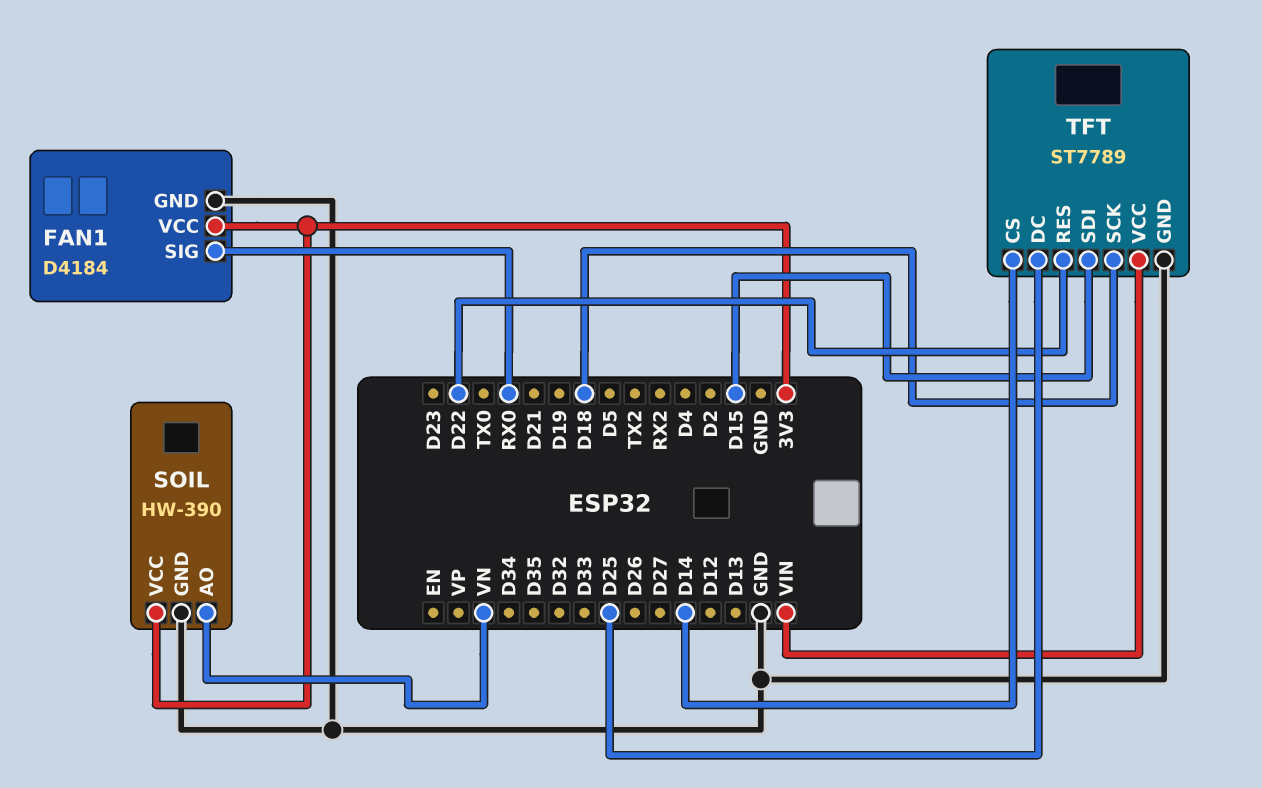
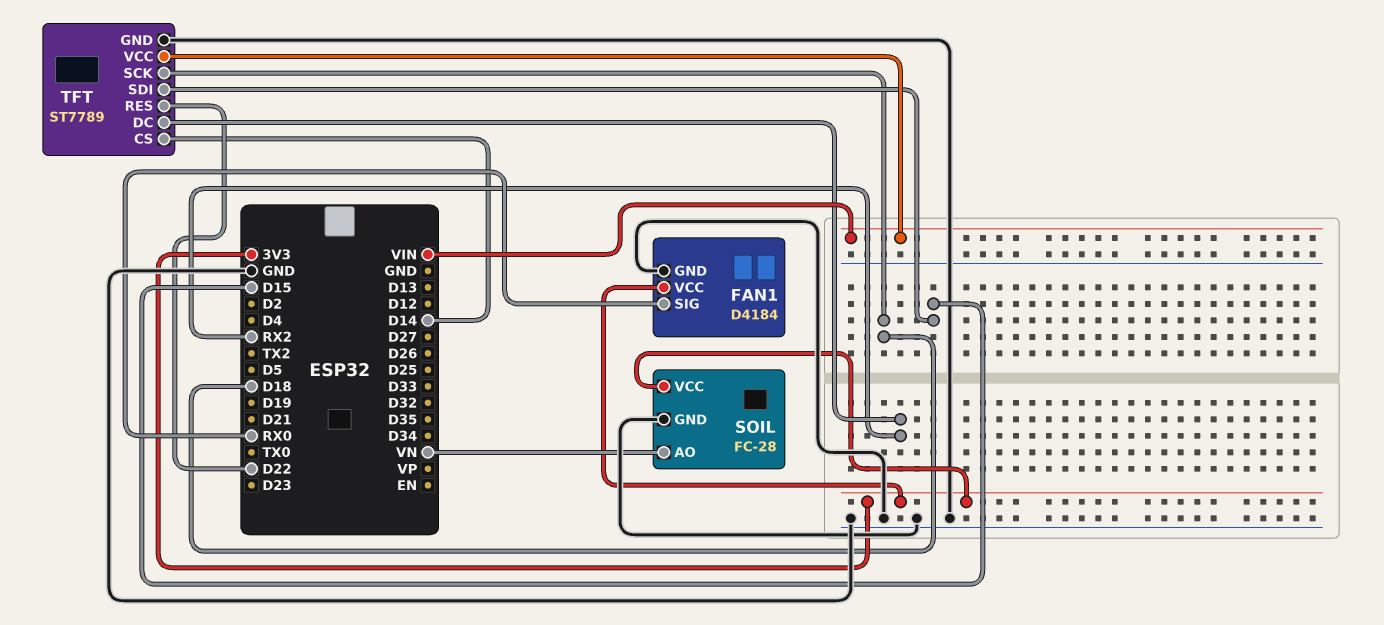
SOIL: HW-390 -> FC-28
TFT pin DC: D25 -> RX2

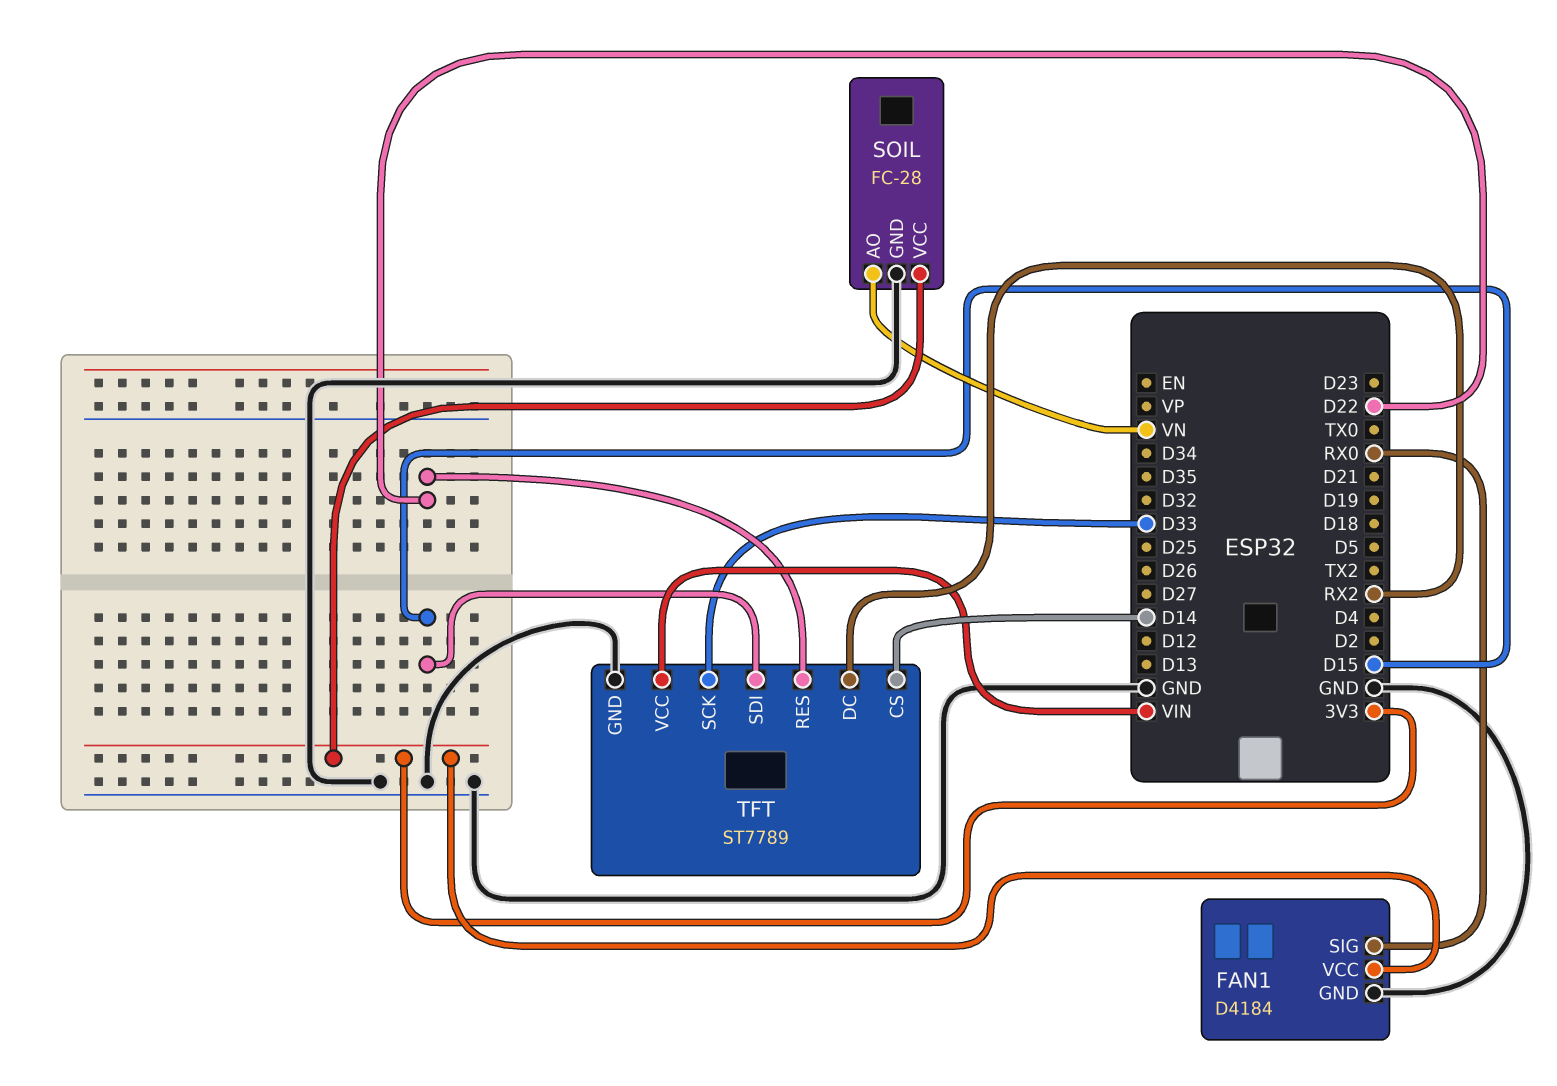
TFT pin SCK: D18 -> D33

